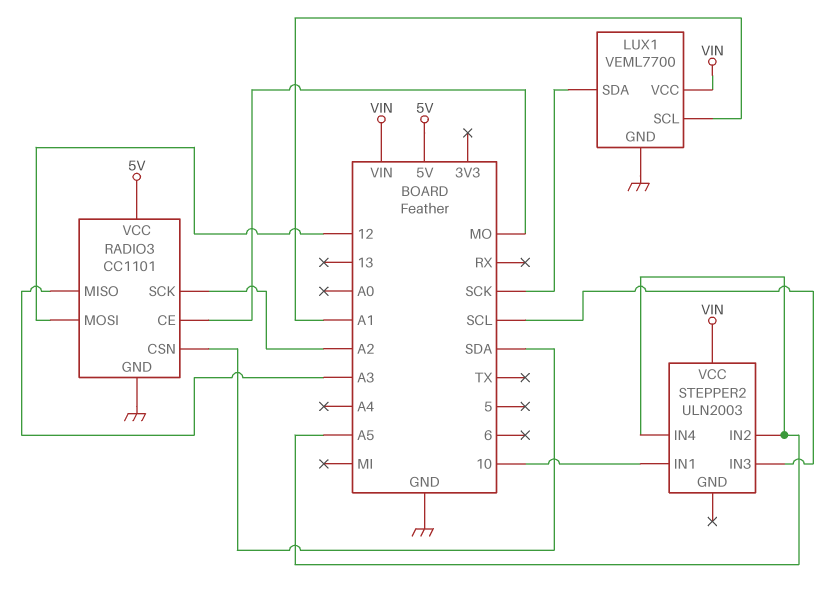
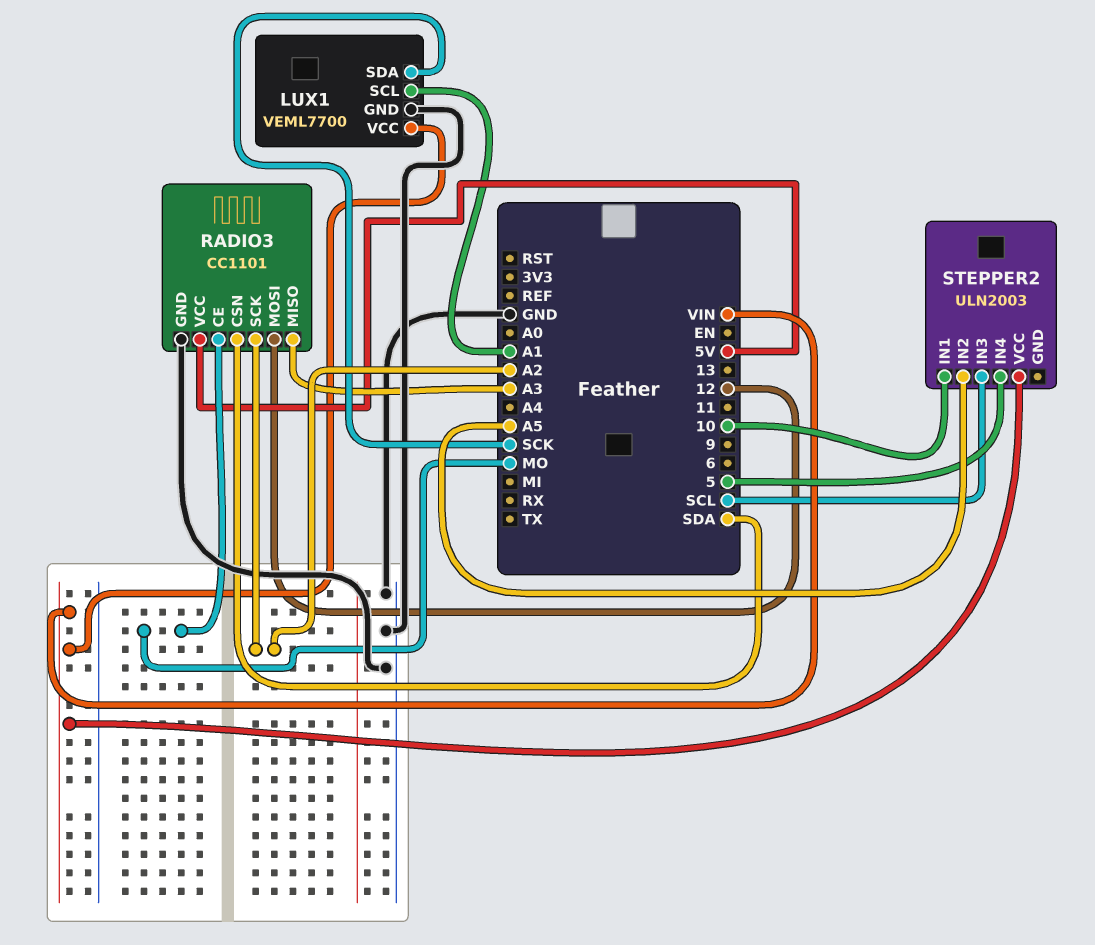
STEPPER2 pin IN4: A5 -> 5

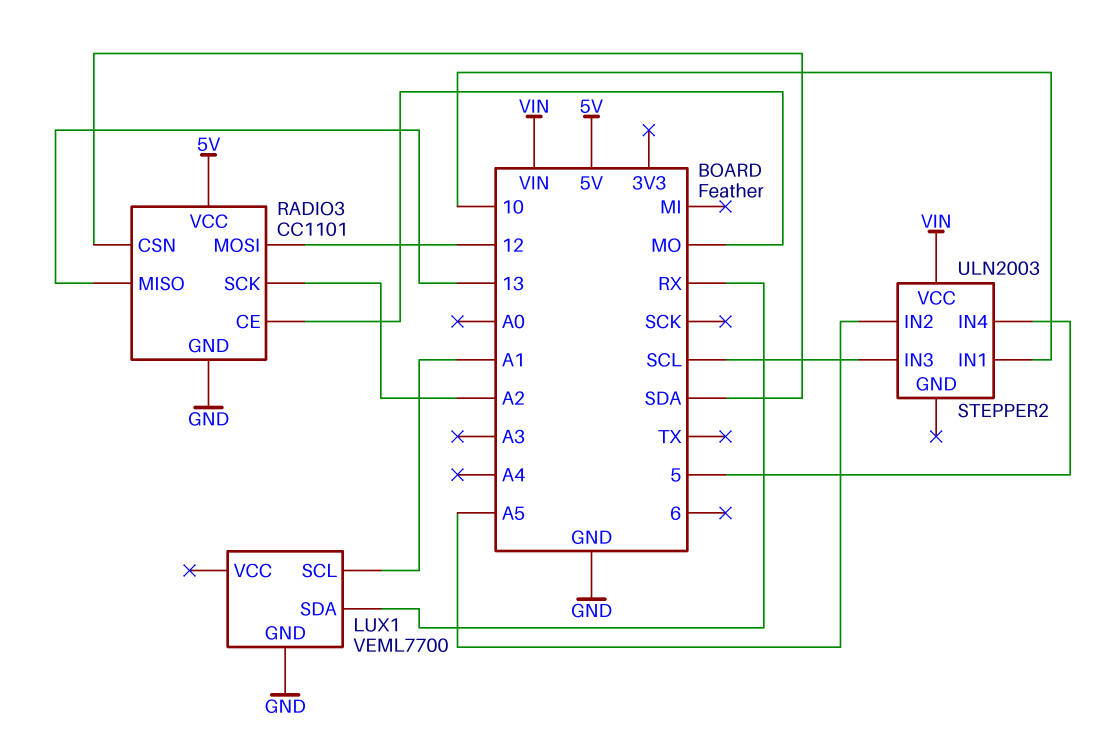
LUX1 pin SDA: SCK -> RX
LUX1 pin VCC: VIN -> none
RADIO3 pin MISO: A3 -> 13

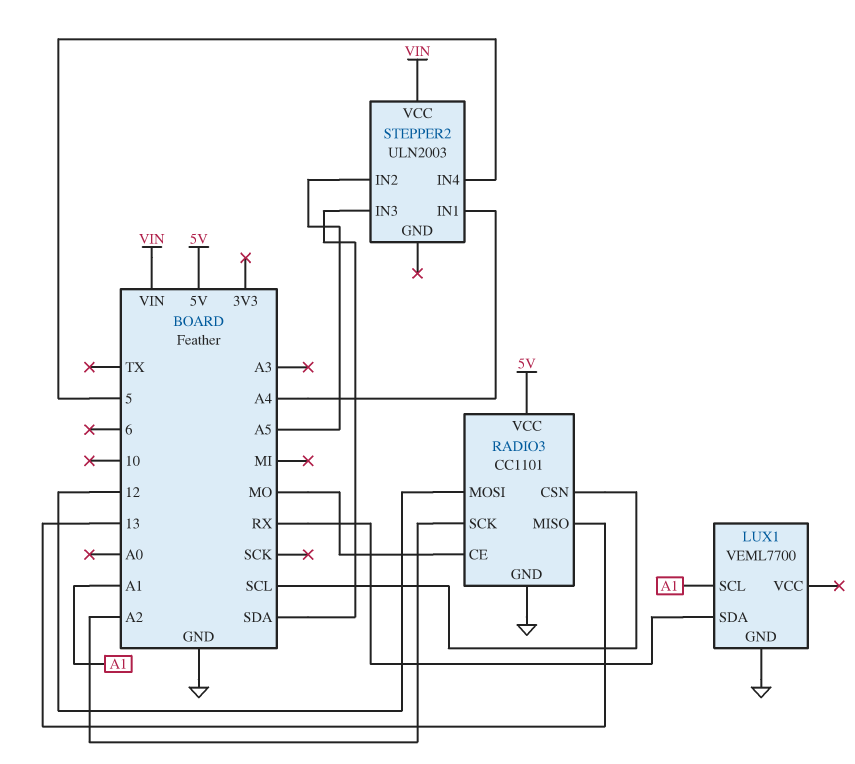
RADIO3 pin CSN: SDA -> SCL
STEPPER2 pin IN1: 10 -> A4
STEPPER2 pin IN3: SCL -> SDA

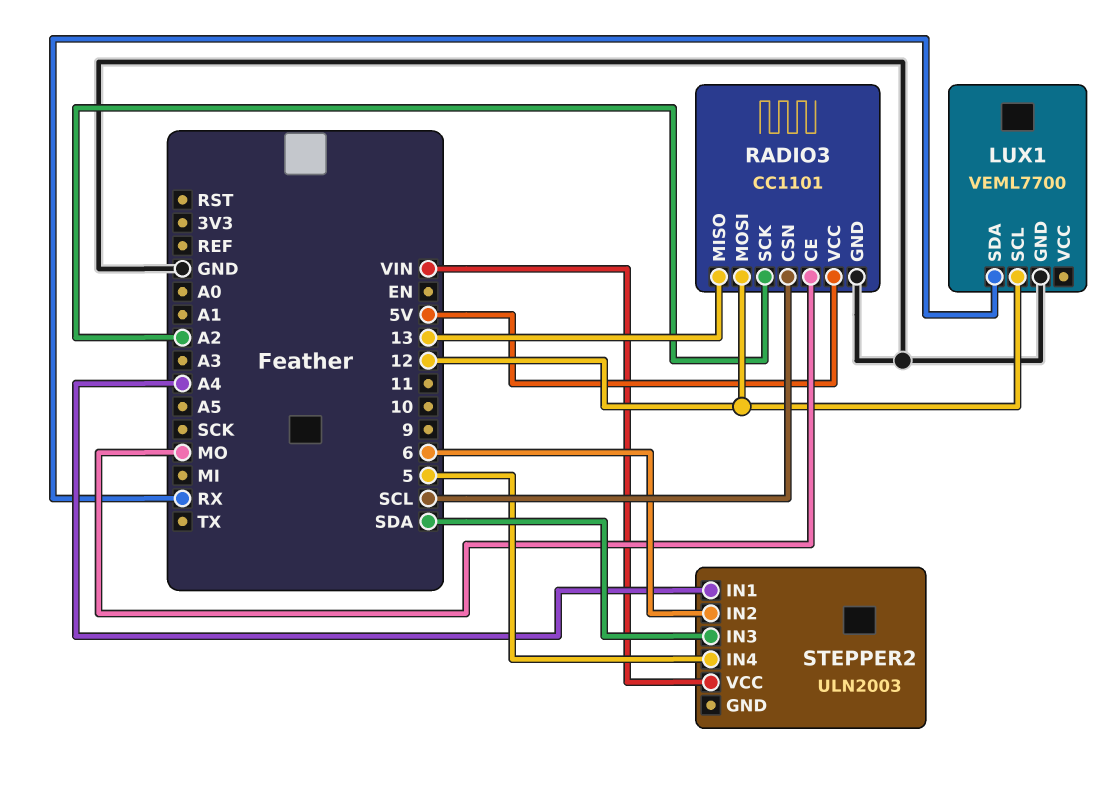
LUX1 pin SCL: A1 -> 12
STEPPER2 pin IN2: A5 -> 6

